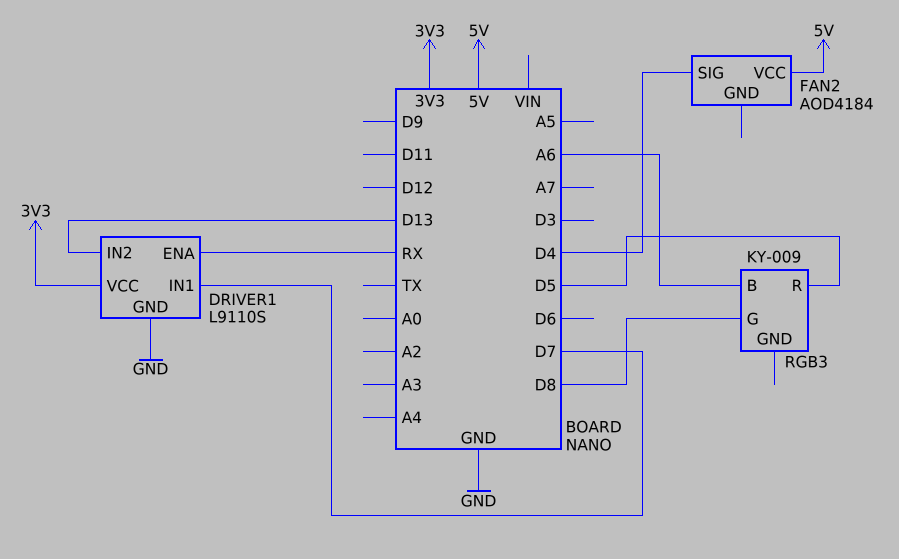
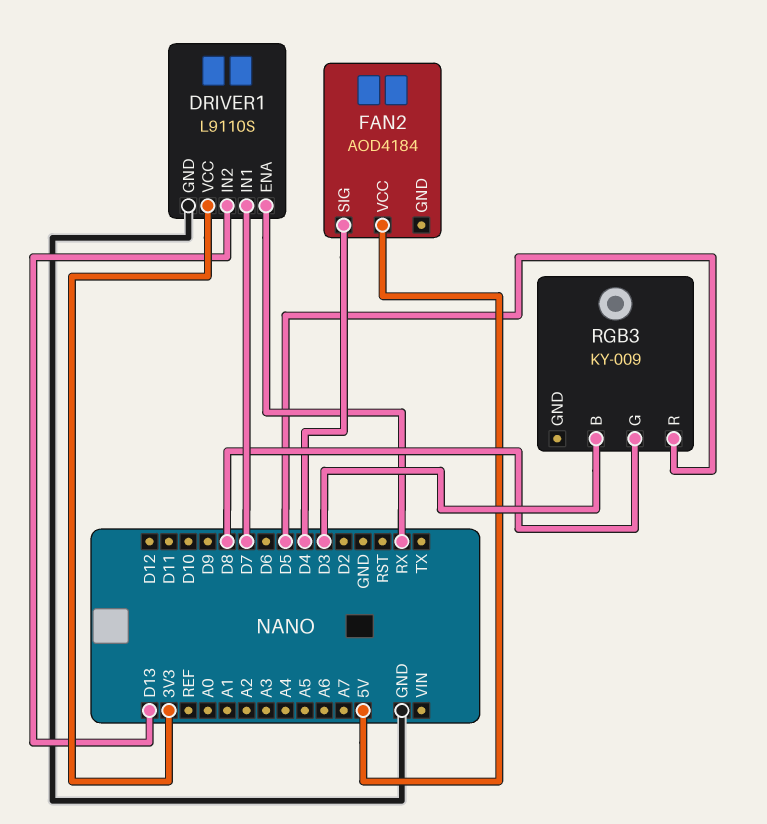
RGB3 pin B: A6 -> D3

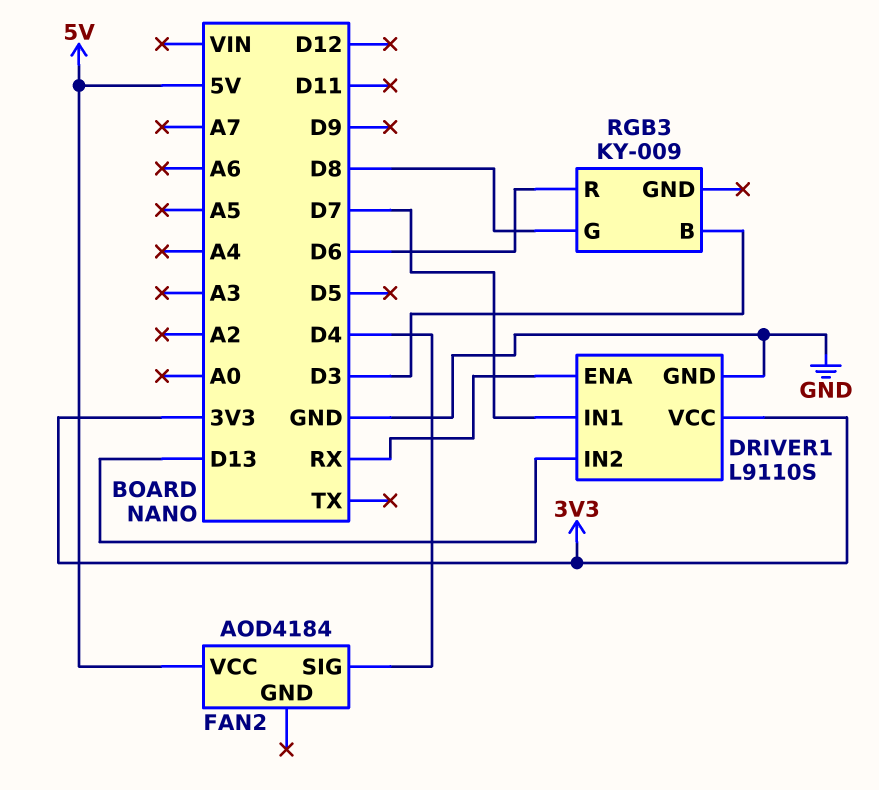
RGB3 pin R: D5 -> D6

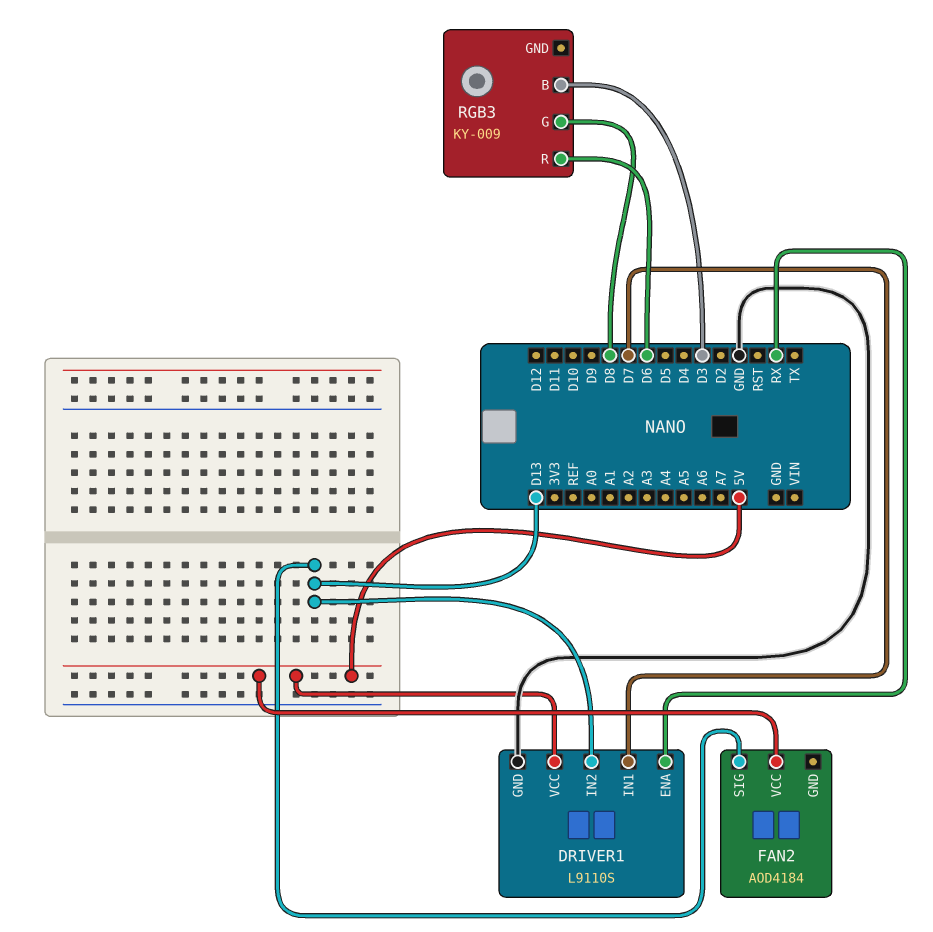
DRIVER1 pin VCC: 3V3 -> 5V
FAN2 pin SIG: D4 -> D13

